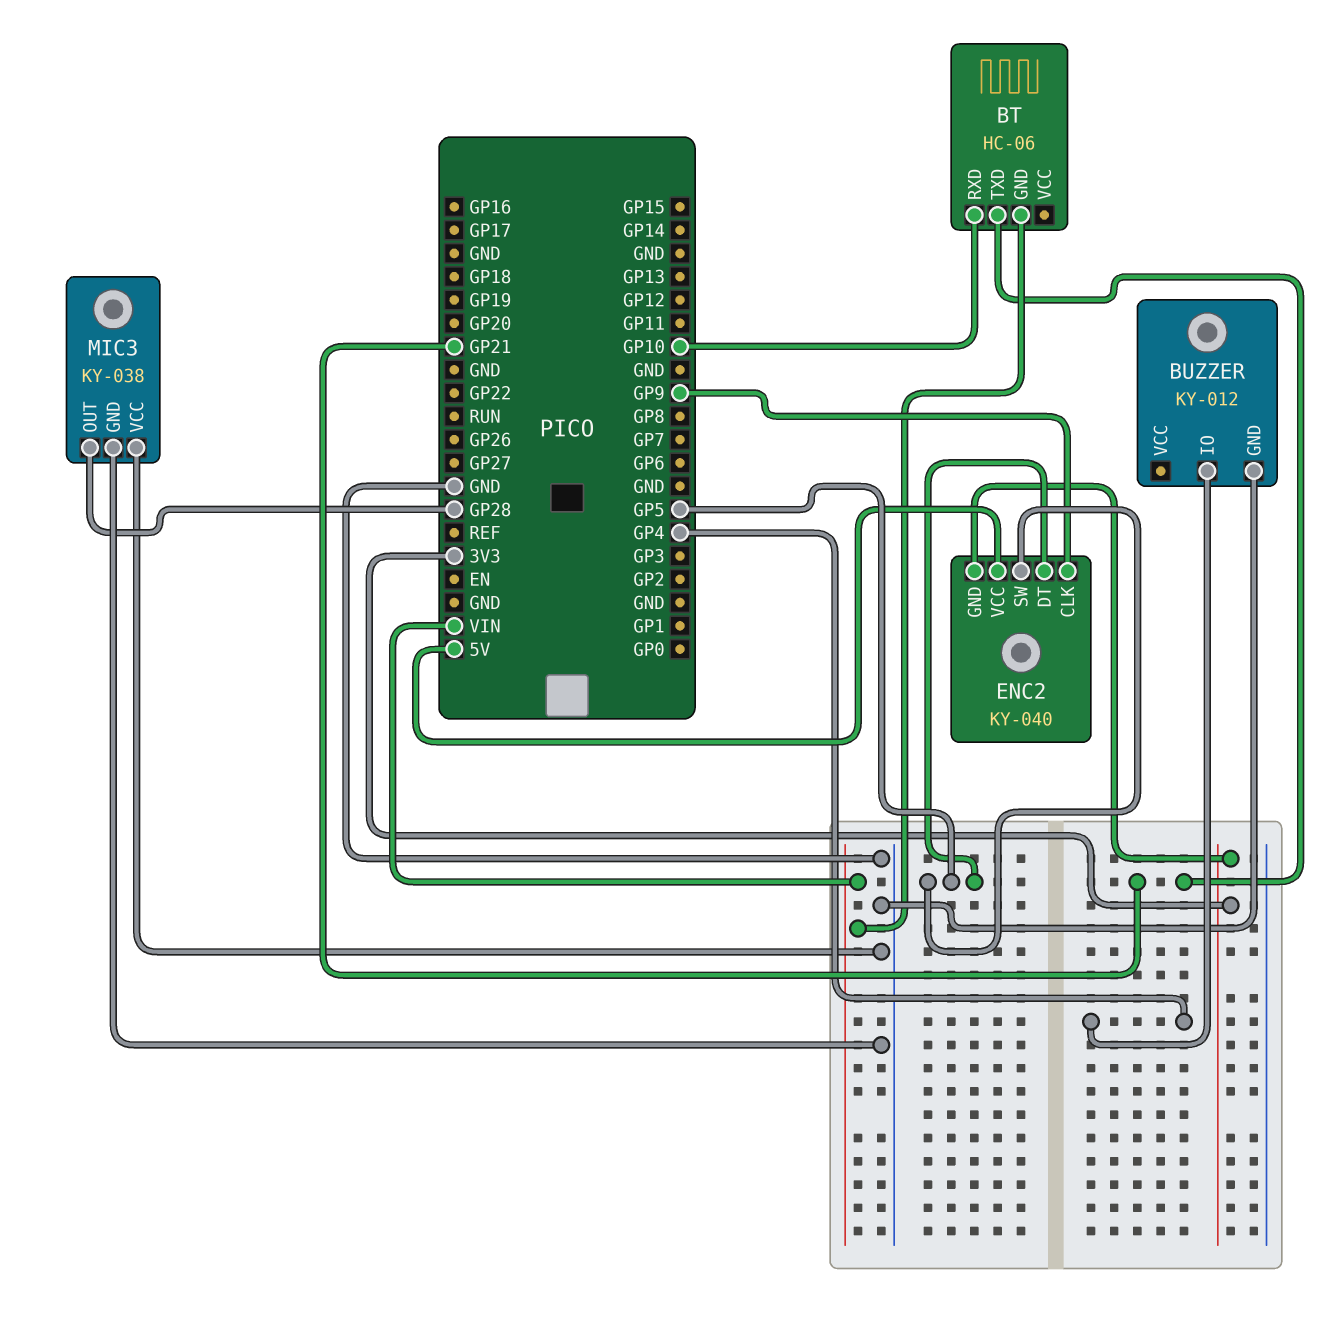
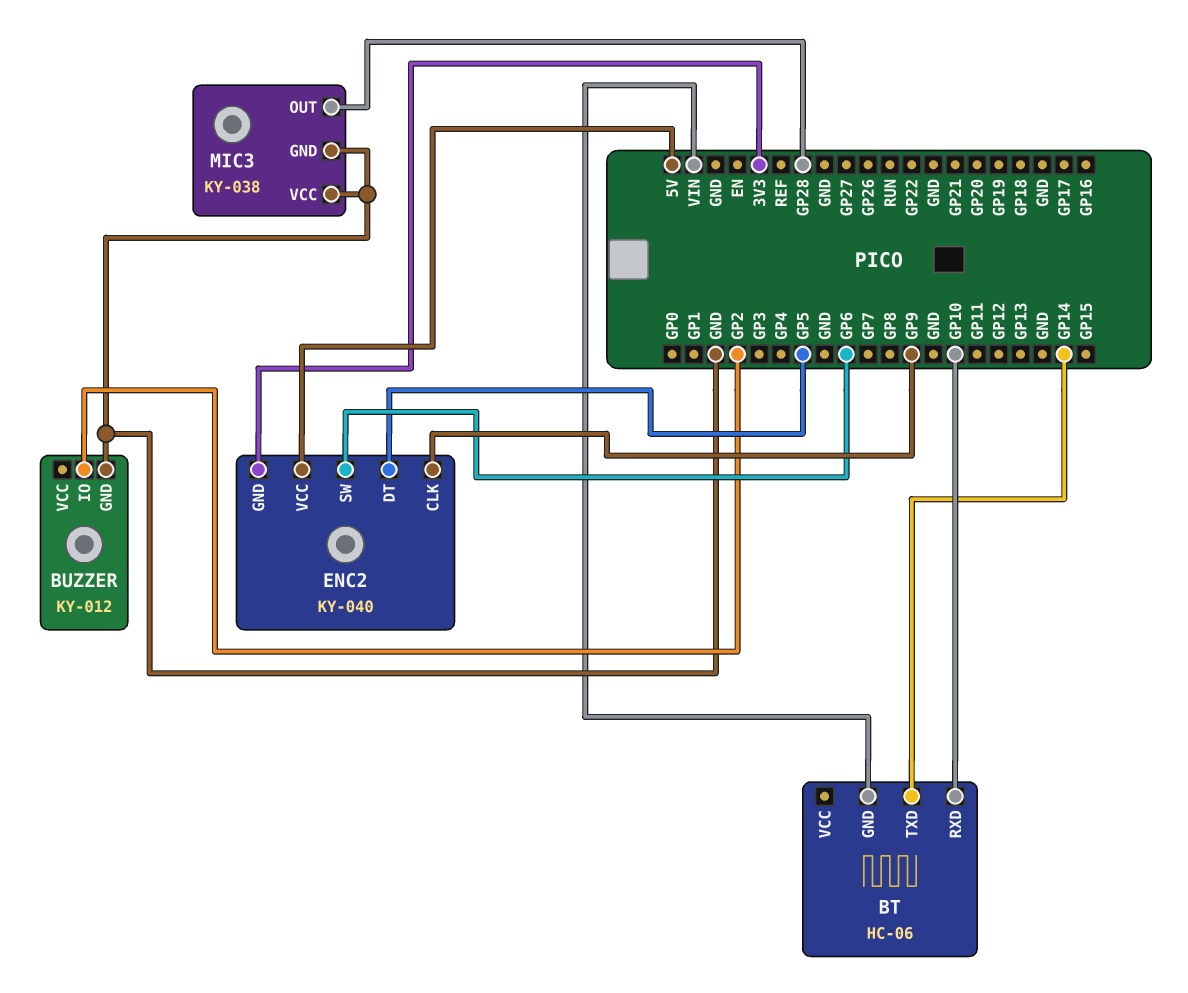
BT pin TXD: GP21 -> GP14
BUZZER pin IO: GP4 -> GP2
ENC2 pin SW: GP5 -> GP6

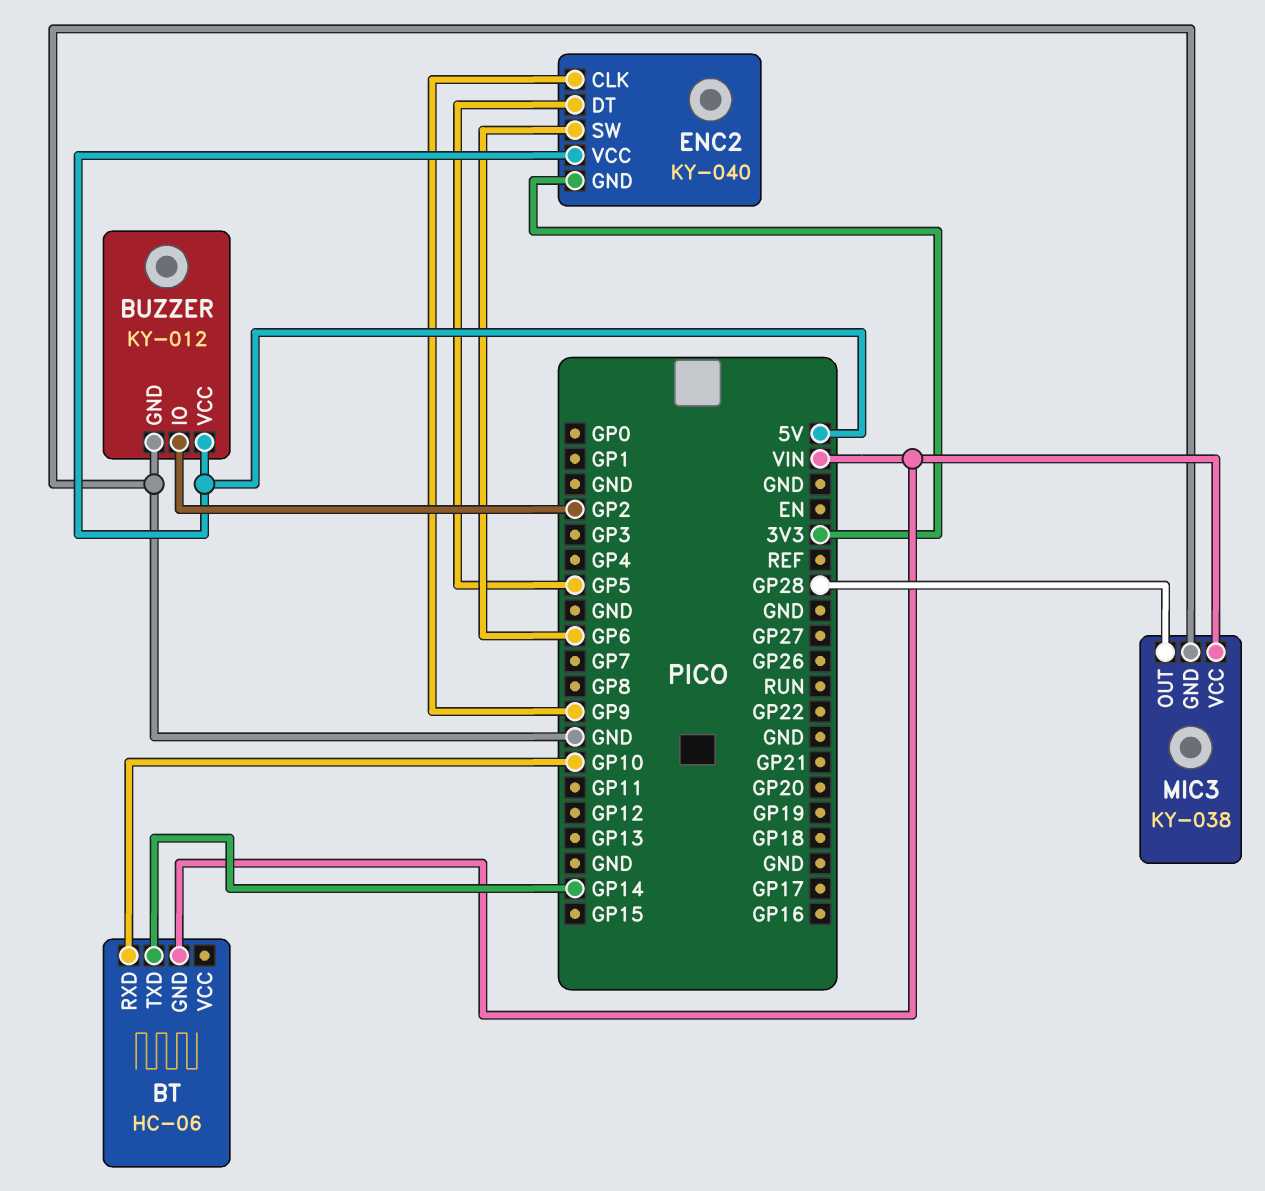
BUZZER pin VCC: none -> 5V
MIC3 pin VCC: GND -> VIN

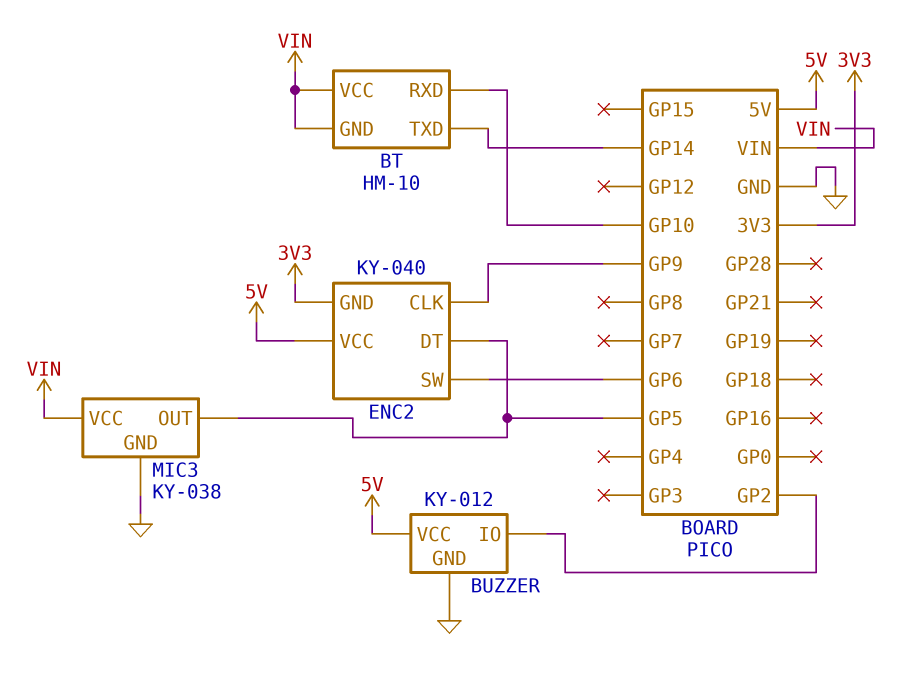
BT: HC-06 -> HM-10
BT pin VCC: none -> VIN
MIC3 pin OUT: GP28 -> GP5

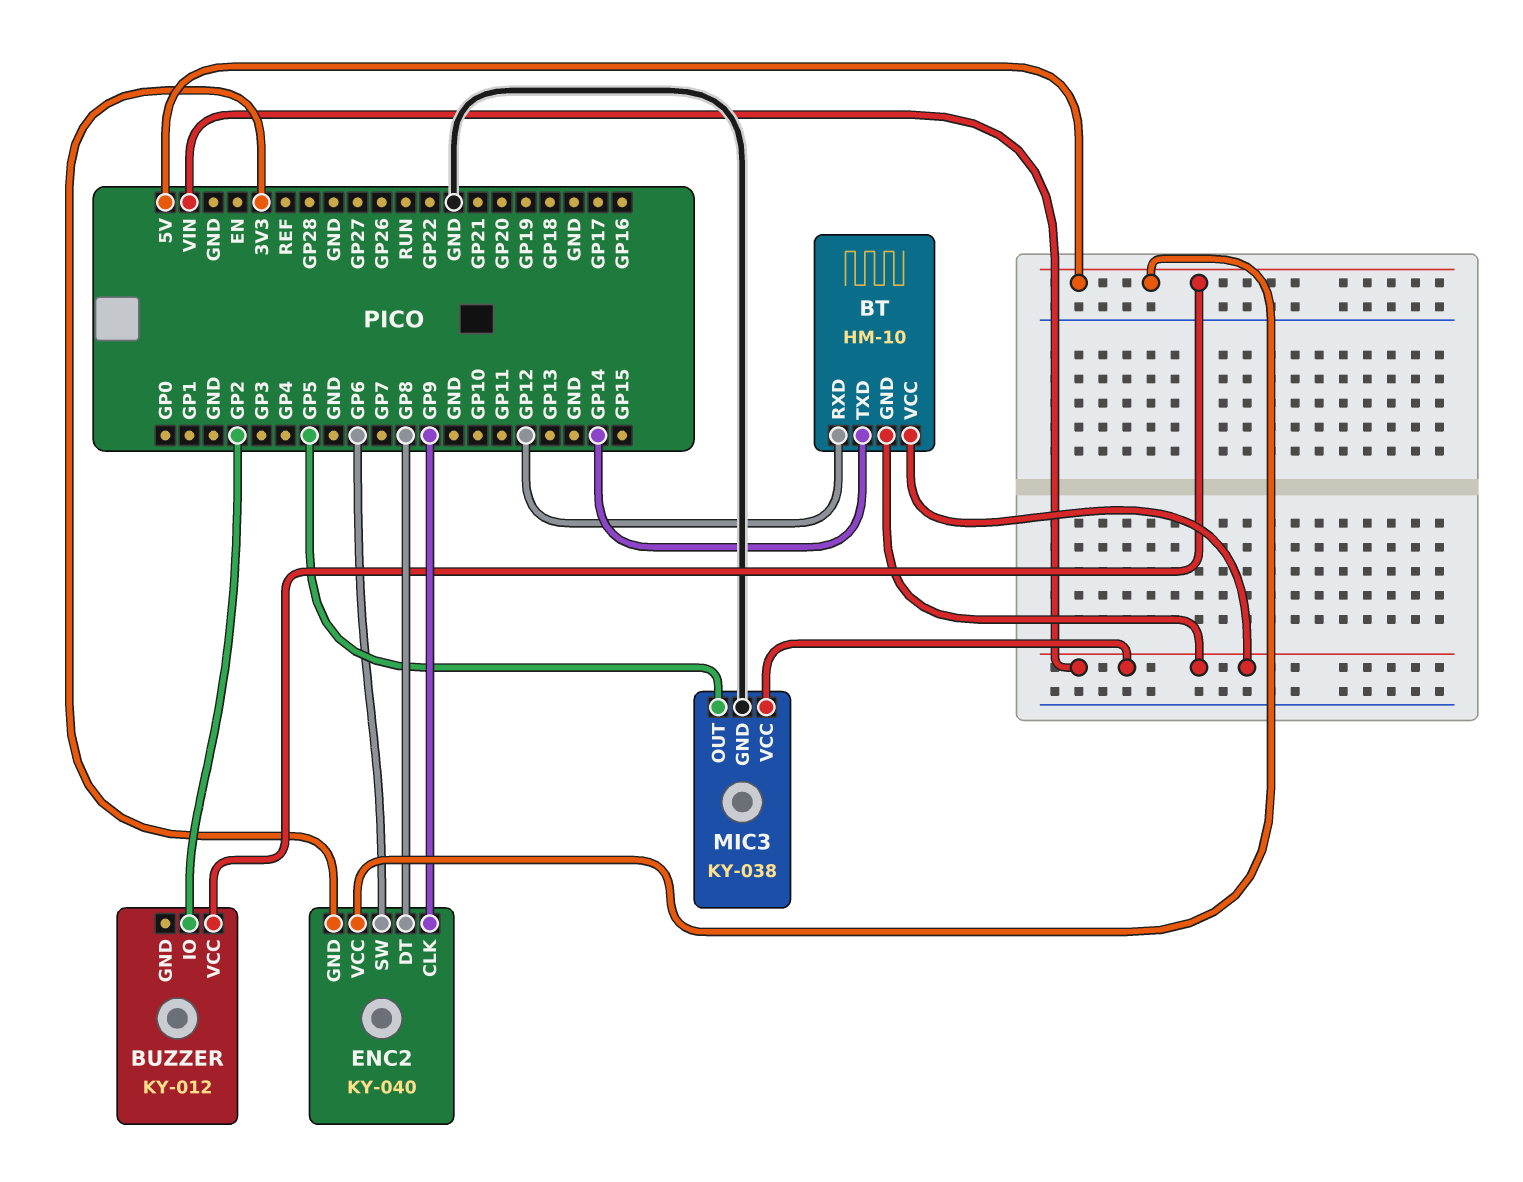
BT pin RXD: GP10 -> GP12
BUZZER pin GND: GND -> none
ENC2 pin DT: GP5 -> GP8

